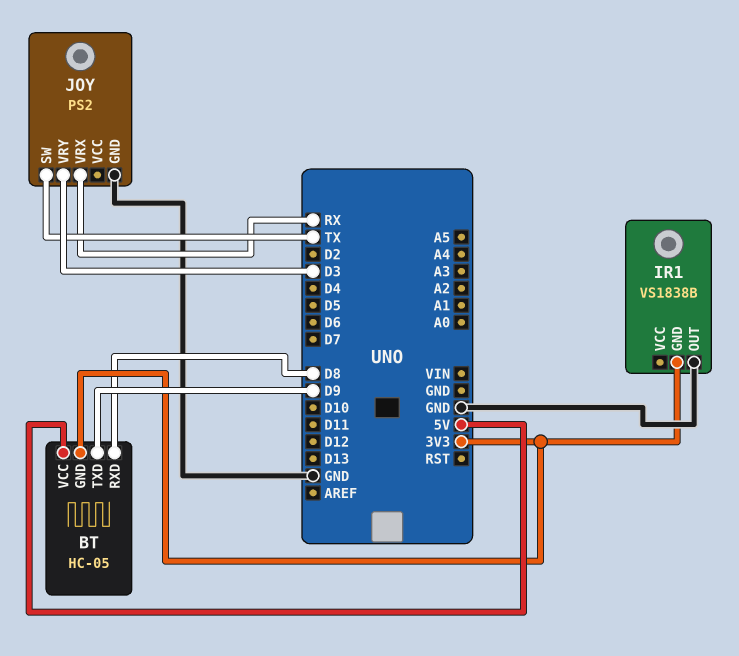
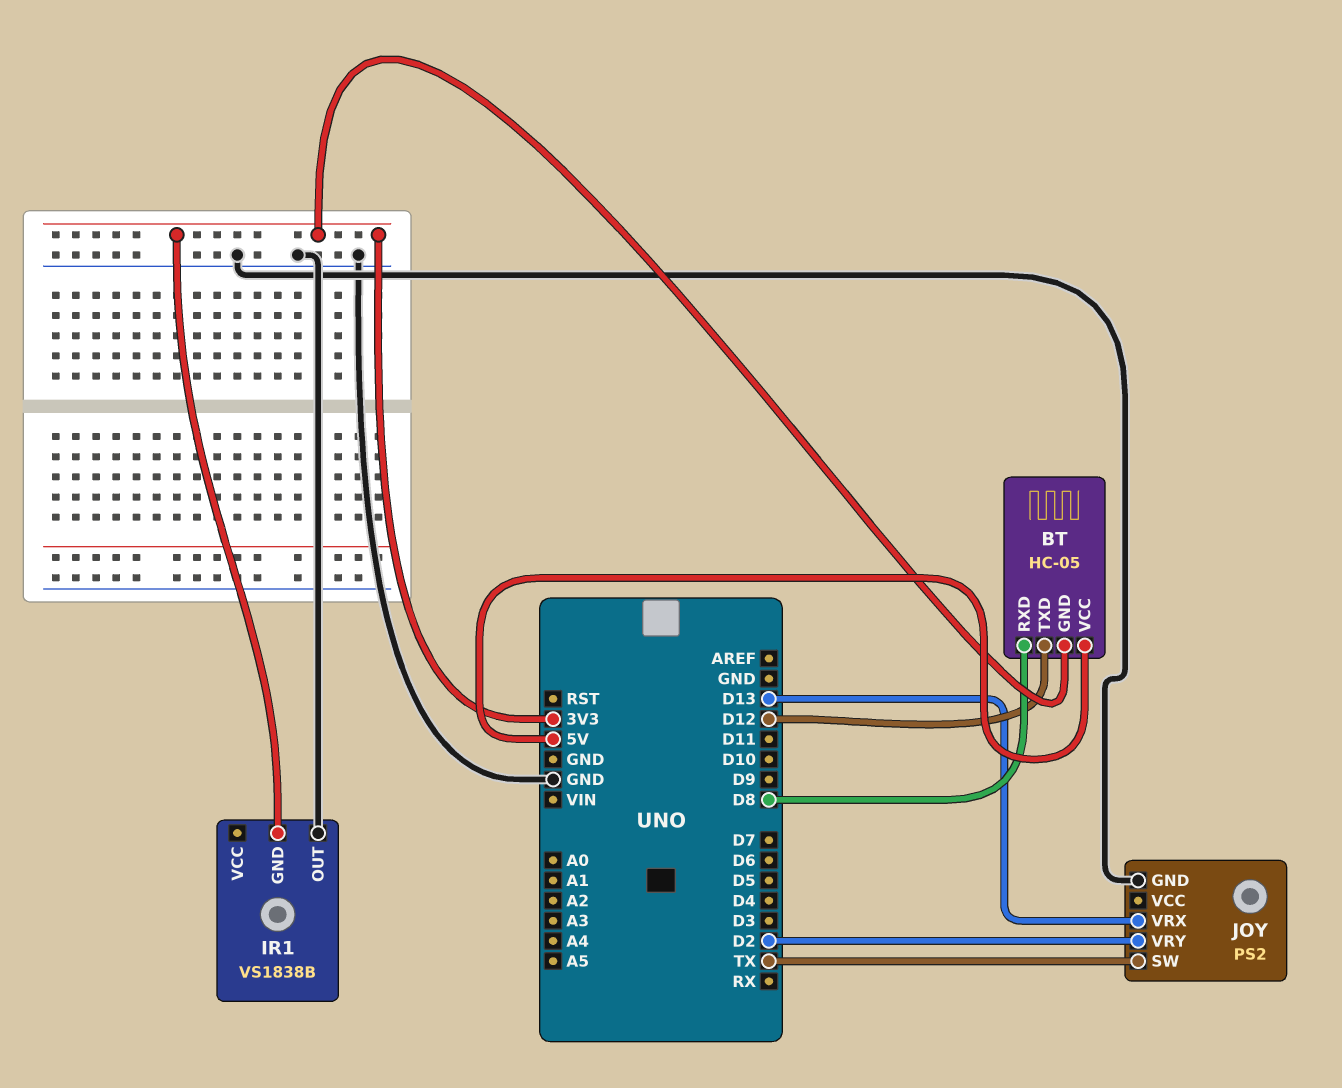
BT pin TXD: D9 -> D12
JOY pin VRX: RX -> D13
JOY pin VRY: D3 -> D2

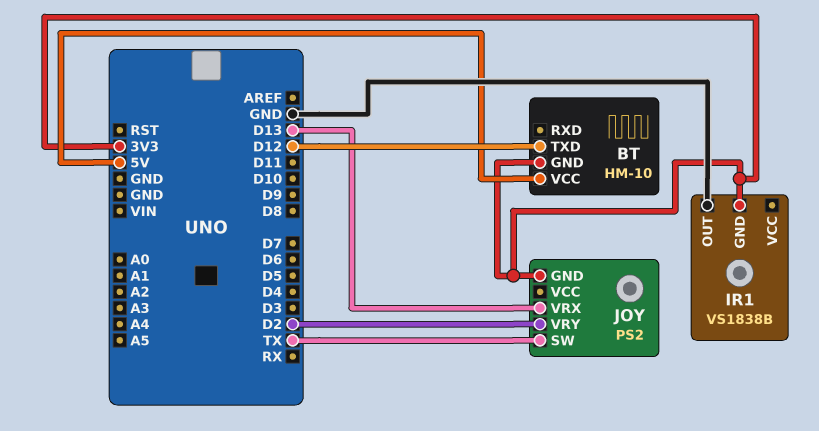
BT: HC-05 -> HM-10
BT pin RXD: D8 -> none
JOY pin GND: GND -> 3V3

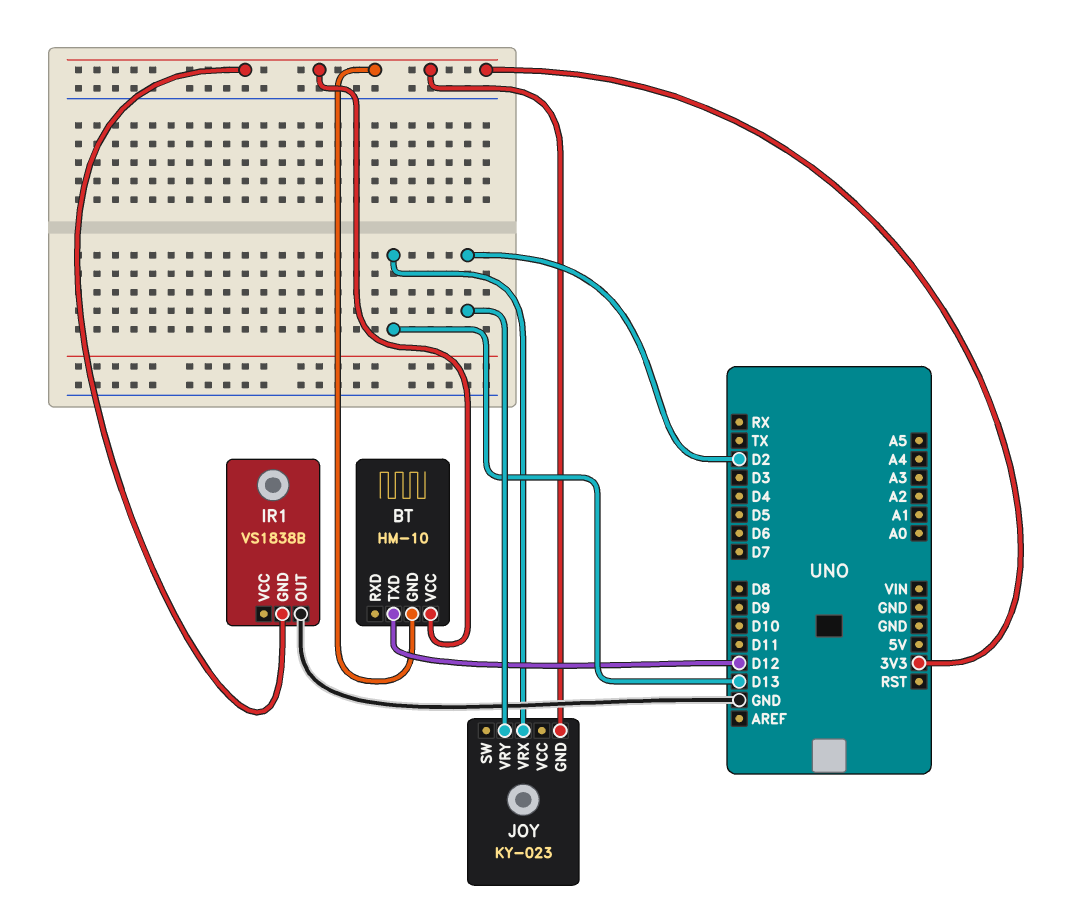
BT pin VCC: 5V -> 3V3
JOY: PS2 -> KY-023
JOY pin SW: TX -> none

